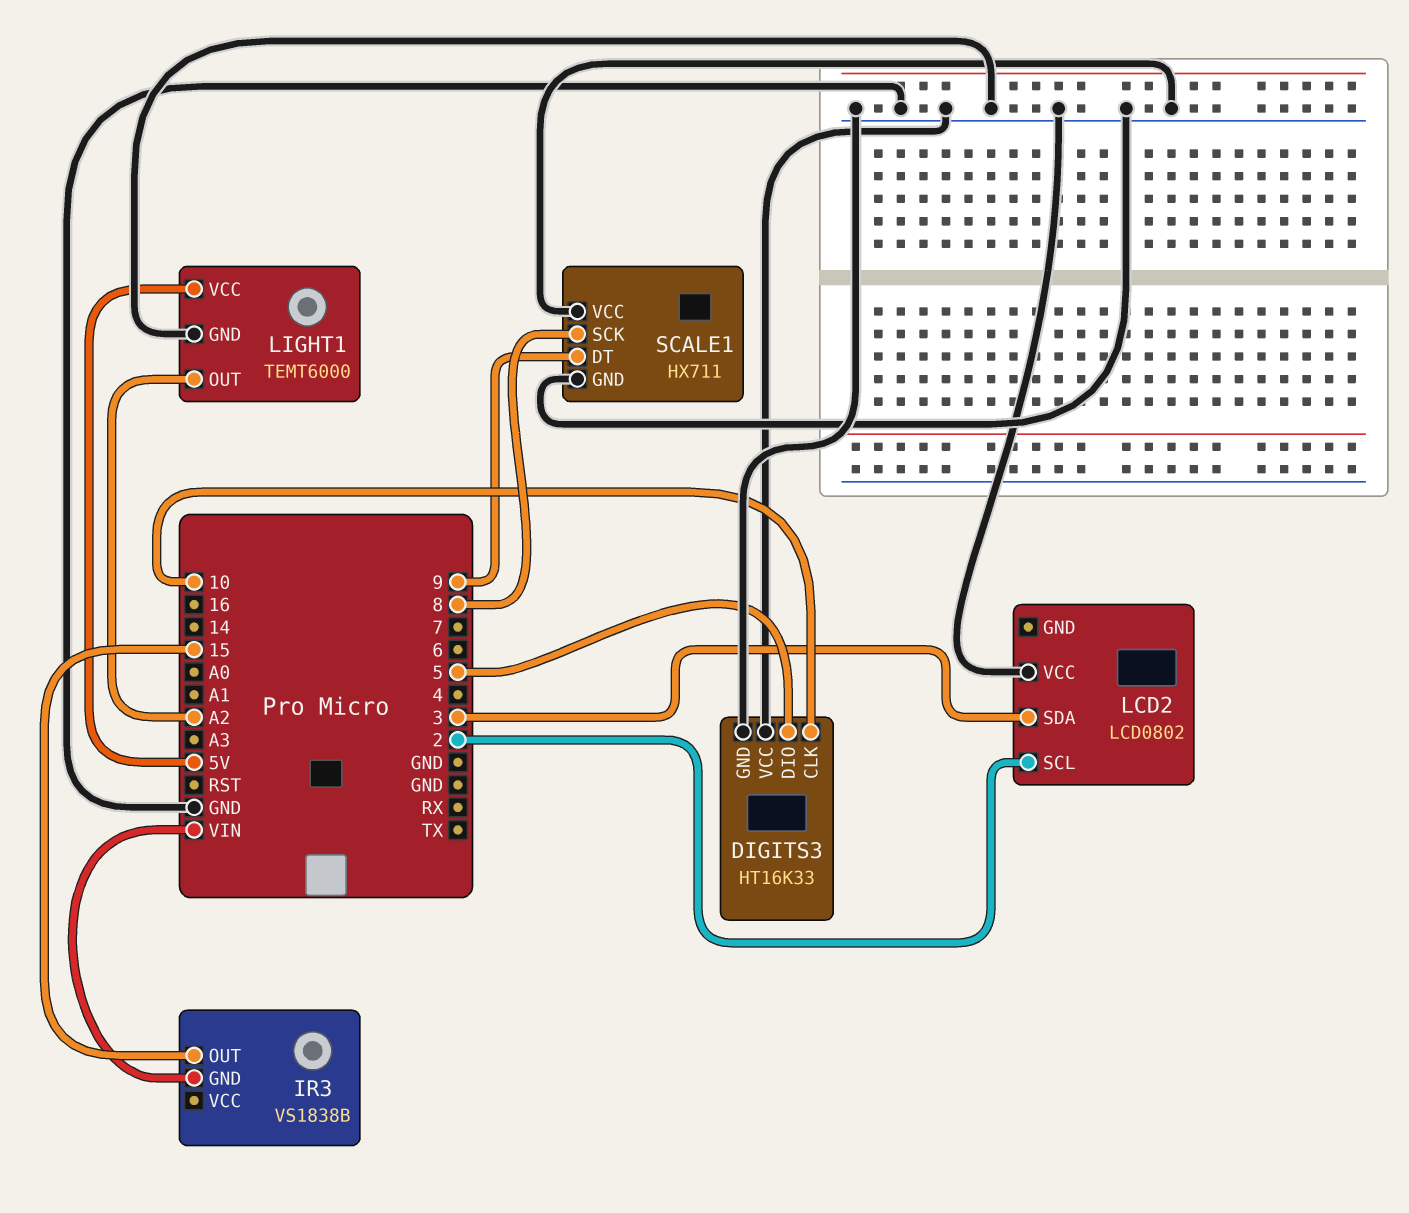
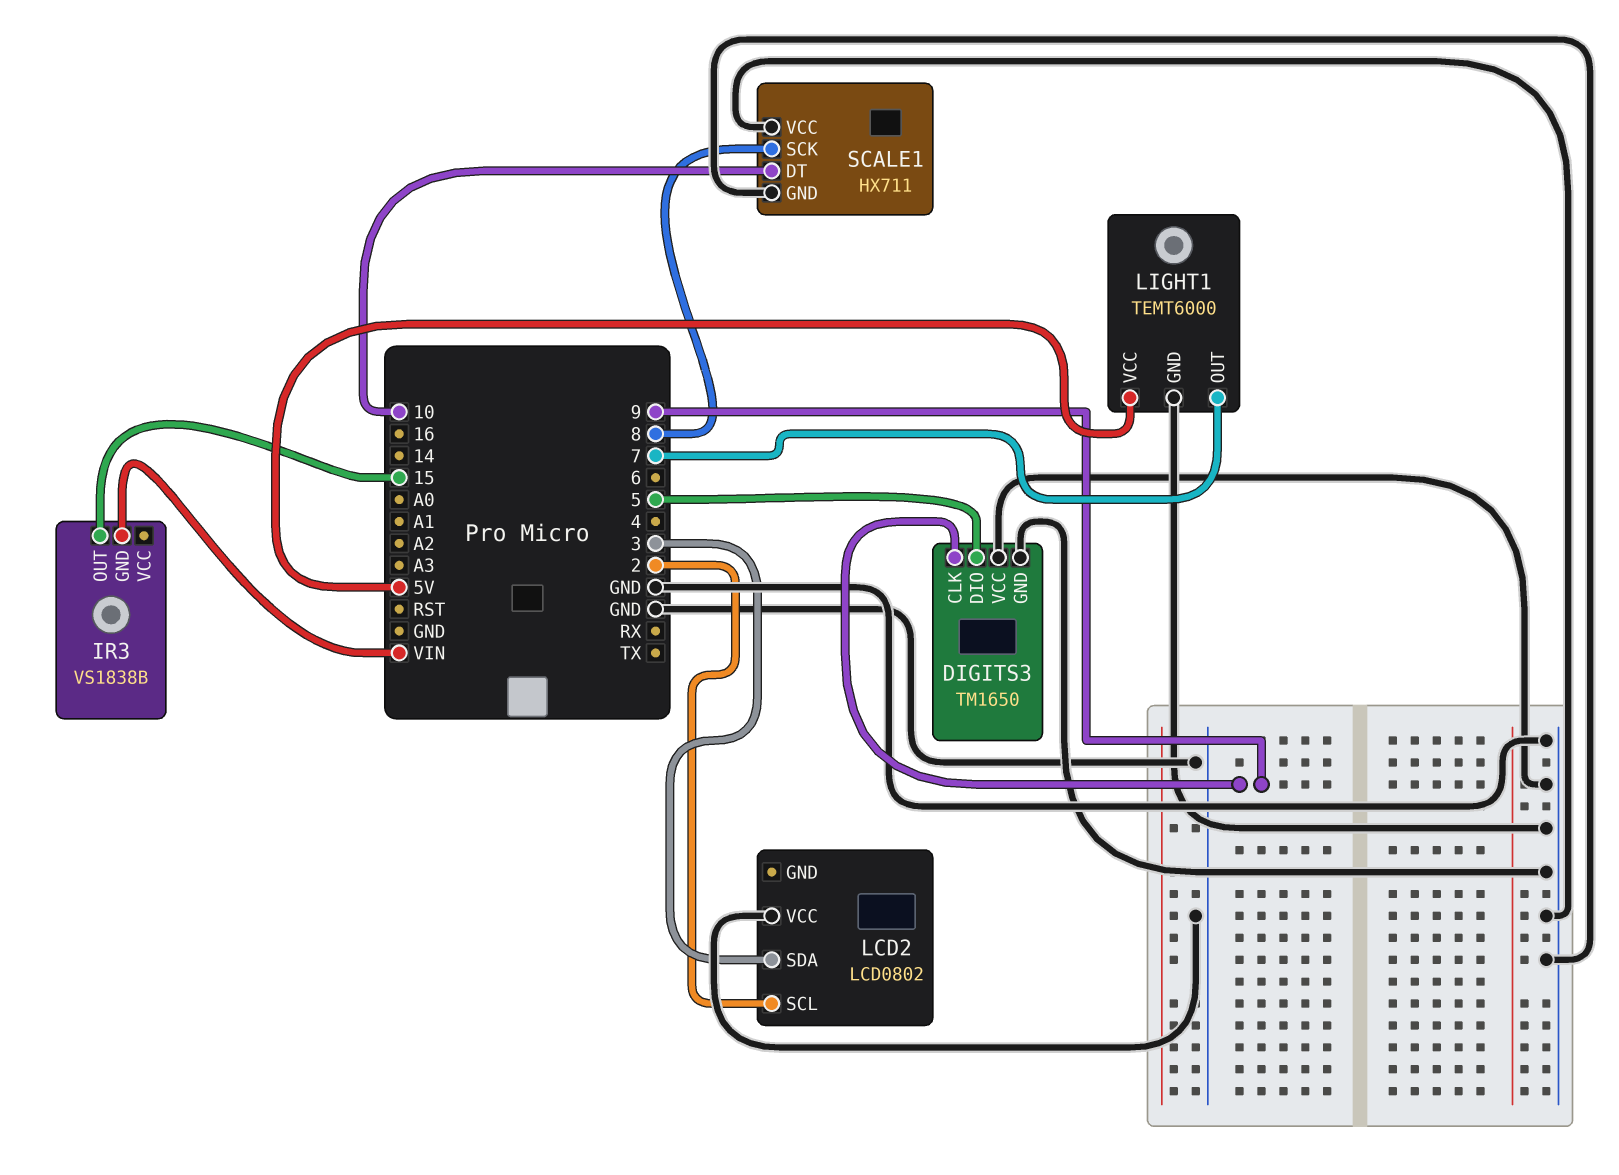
DIGITS3: HT16K33 -> TM1650
DIGITS3 pin CLK: 10 -> 9
LIGHT1 pin OUT: A2 -> 7
SCALE1 pin DT: 9 -> 10

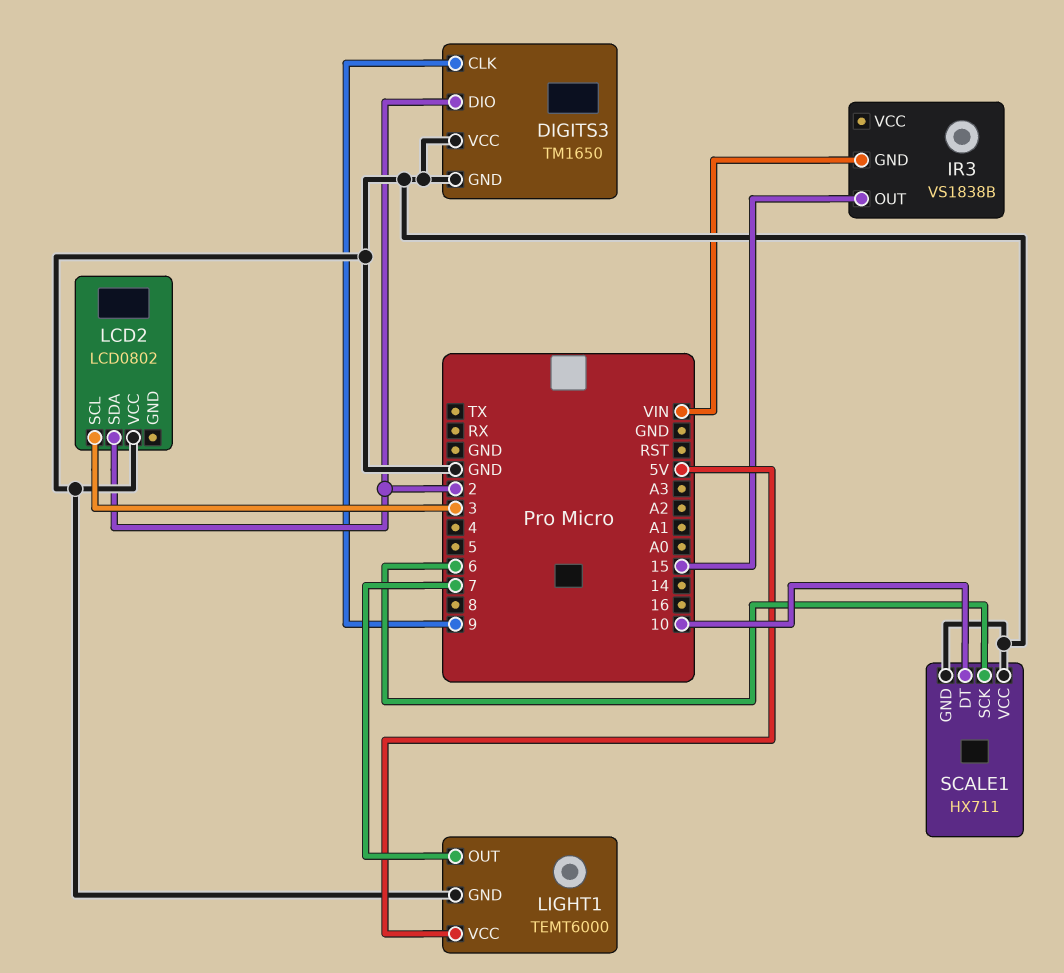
DIGITS3 pin DIO: 5 -> 2
LCD2 pin SCL: 2 -> 3
LCD2 pin SDA: 3 -> 2
SCALE1 pin SCK: 8 -> 6

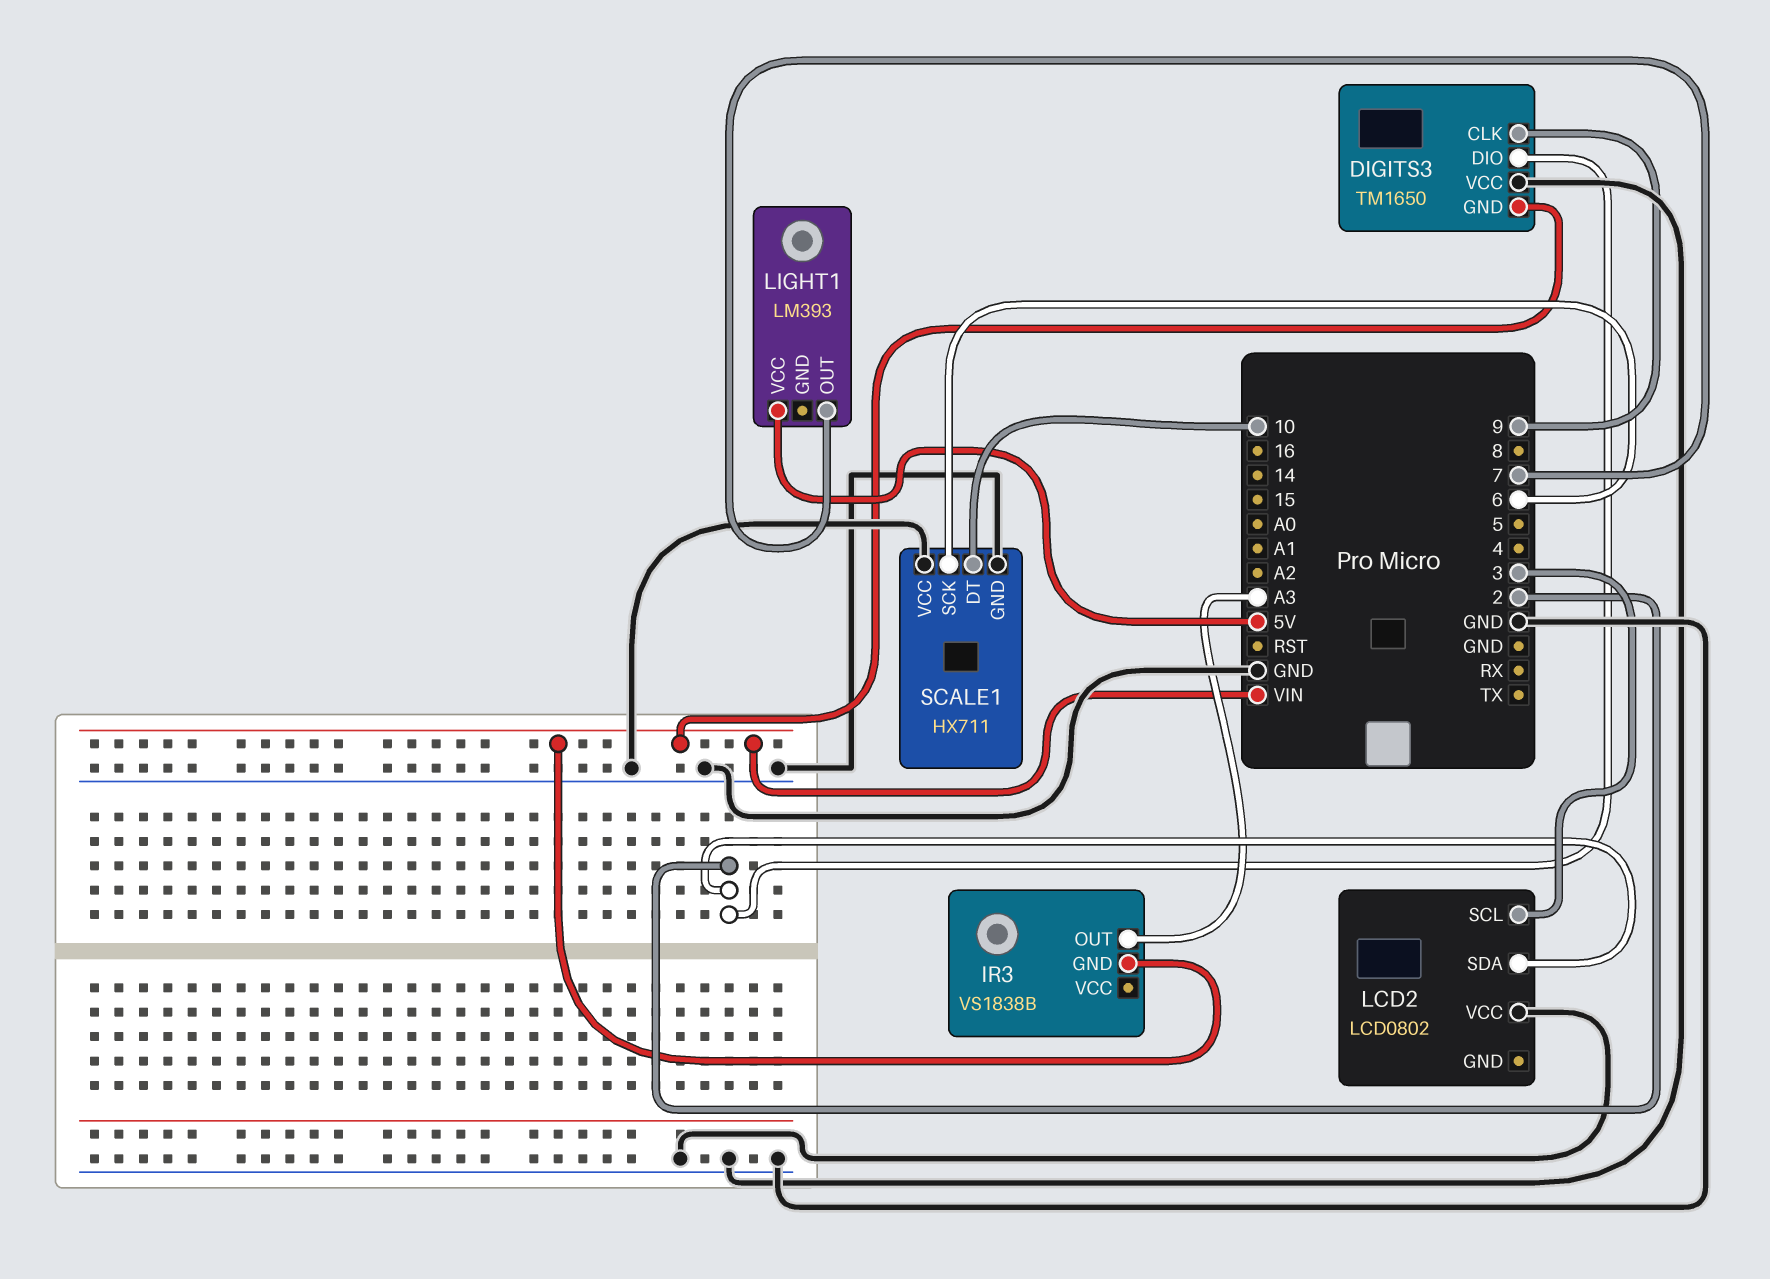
DIGITS3 pin GND: GND -> VIN
IR3 pin OUT: 15 -> A3
LIGHT1: TEMT6000 -> LM393
LIGHT1 pin GND: GND -> none

